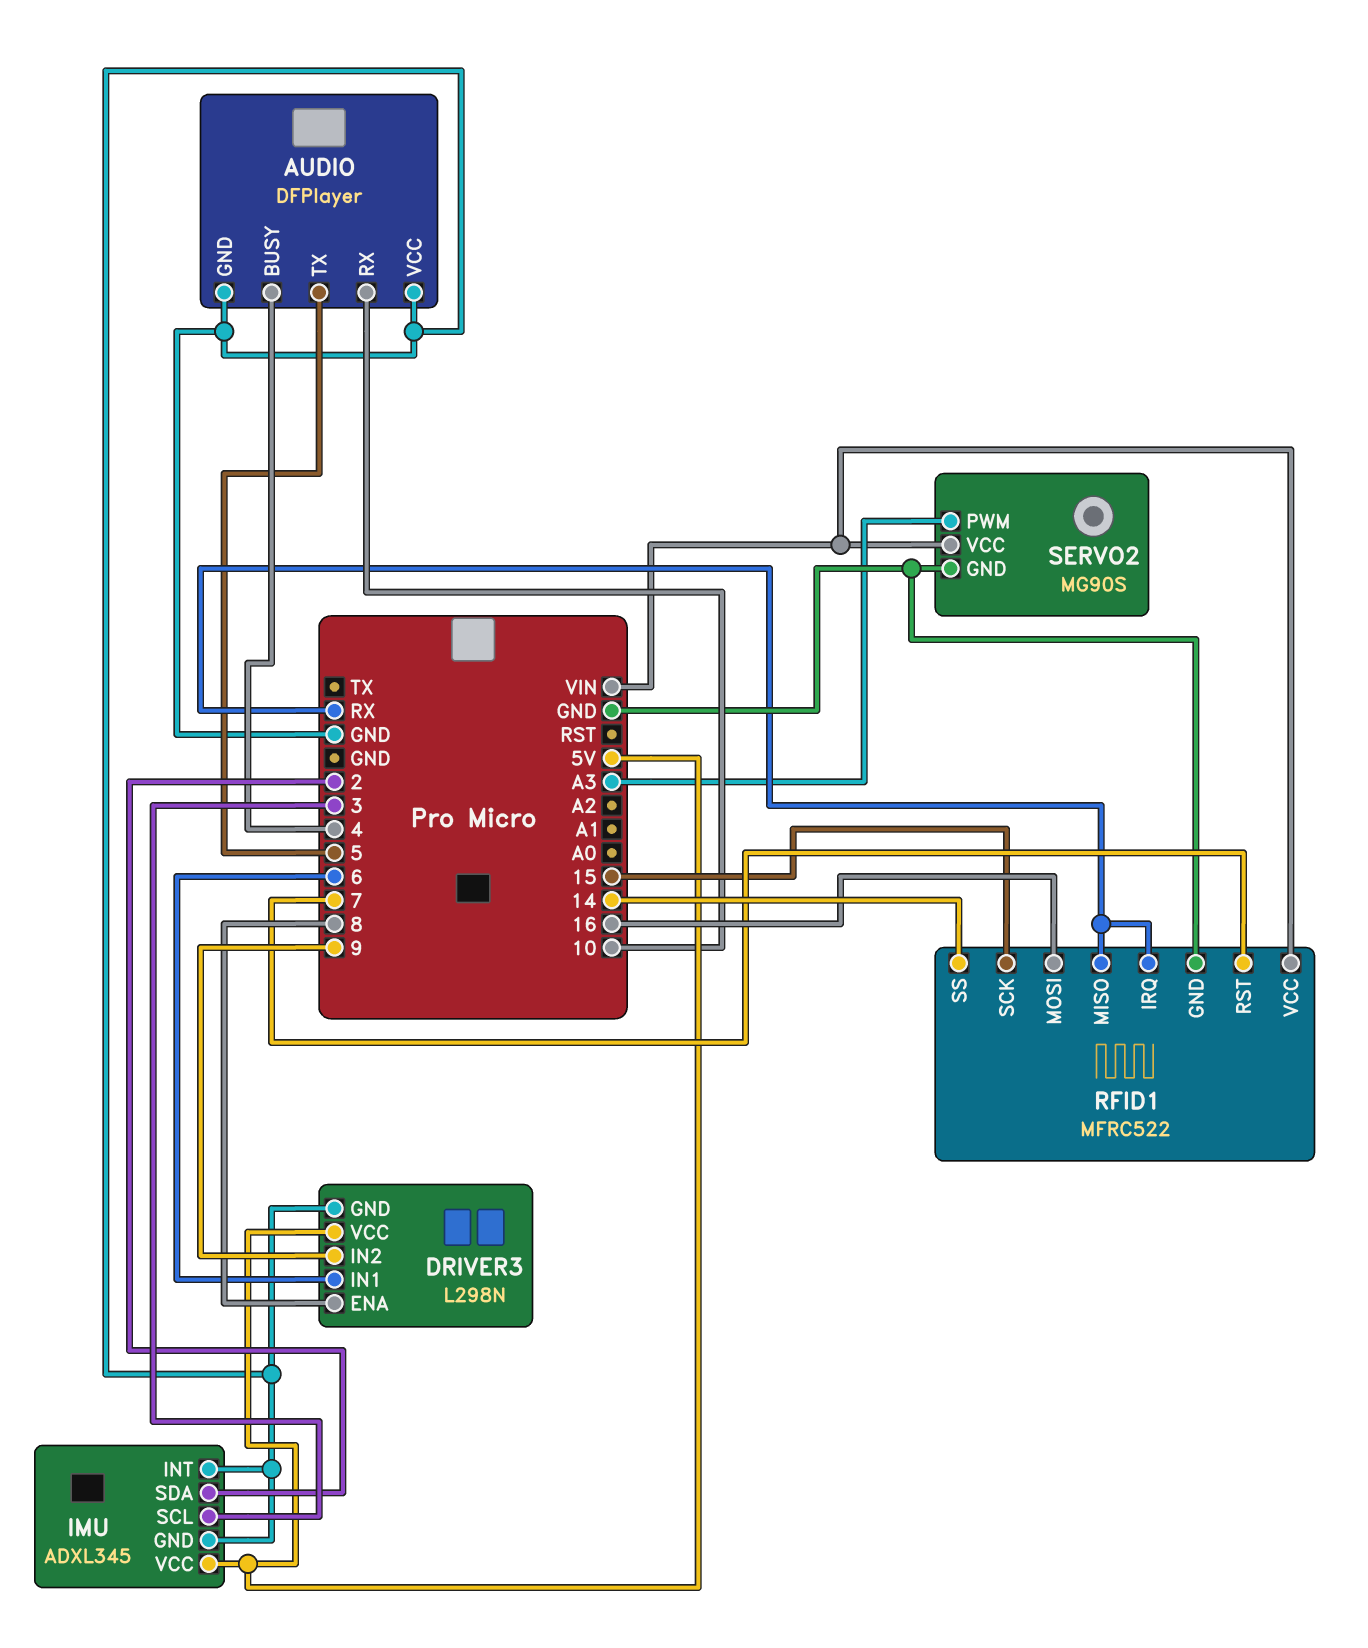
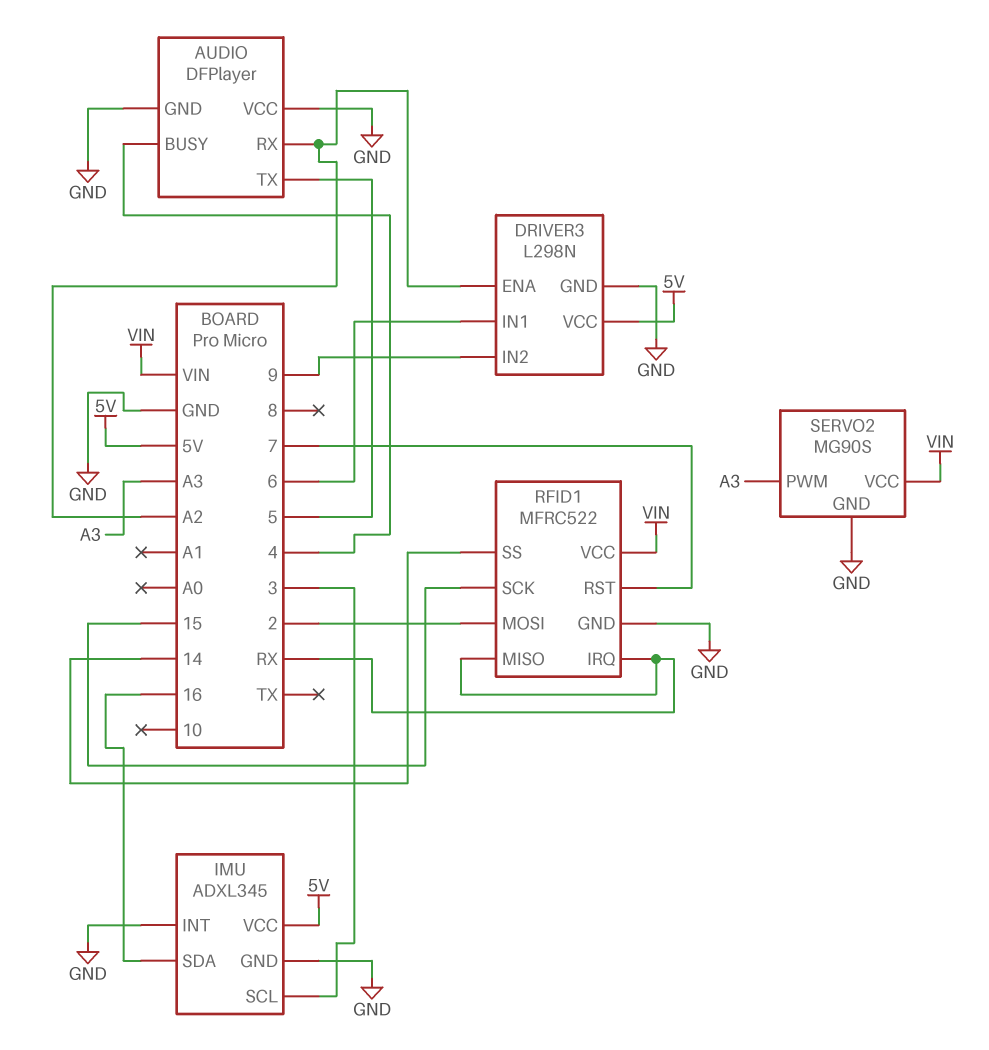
AUDIO pin RX: 10 -> A2
DRIVER3 pin ENA: 8 -> A2
IMU pin SDA: 2 -> 16
RFID1 pin MOSI: 16 -> 2

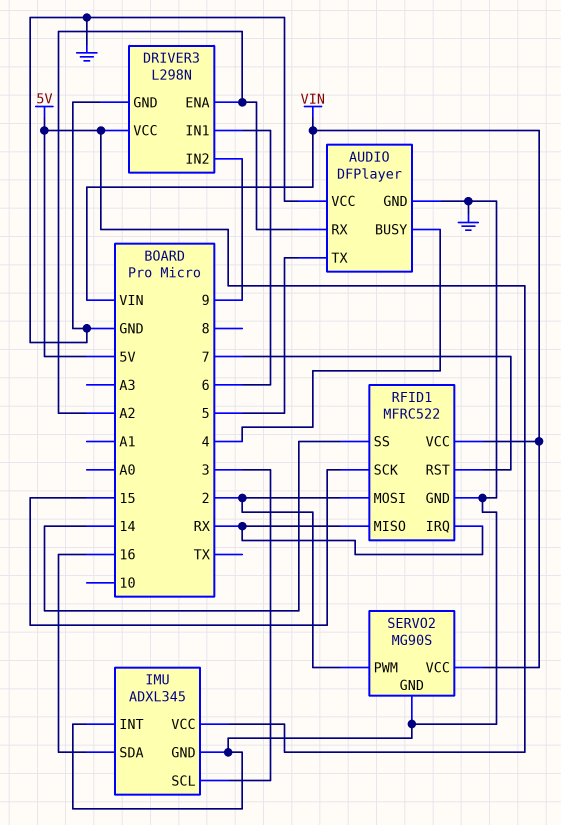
SERVO2 pin PWM: A3 -> 2

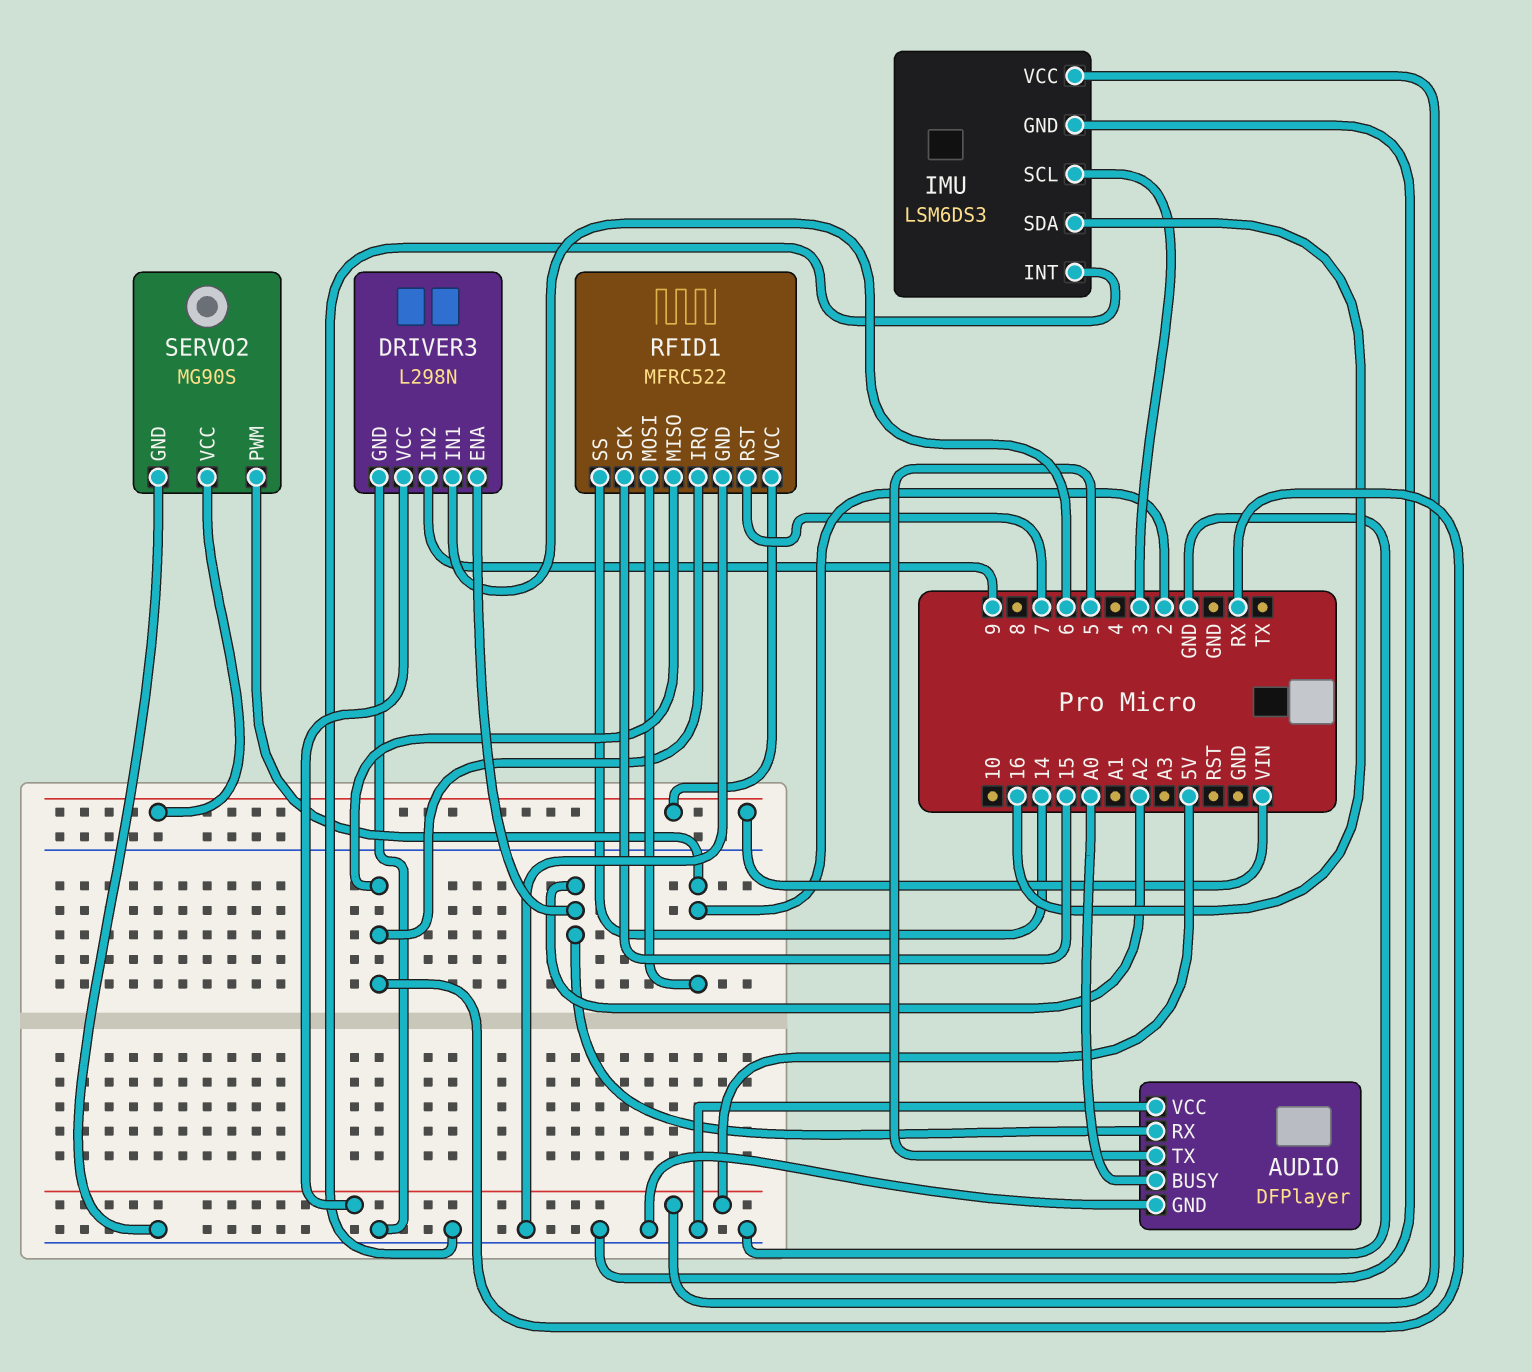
AUDIO pin BUSY: 4 -> A0
IMU: ADXL345 -> LSM6DS3

